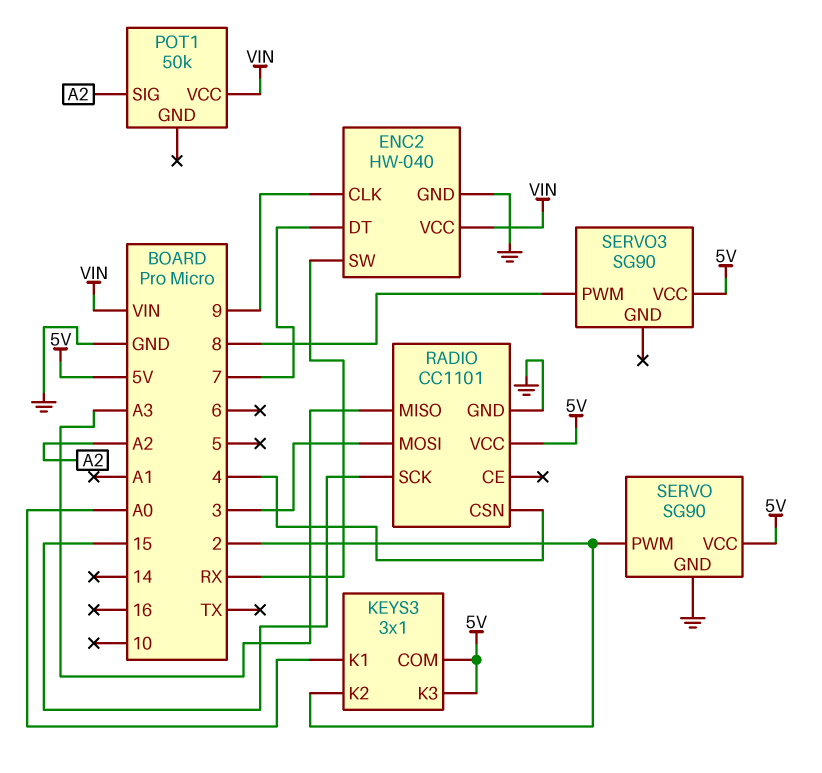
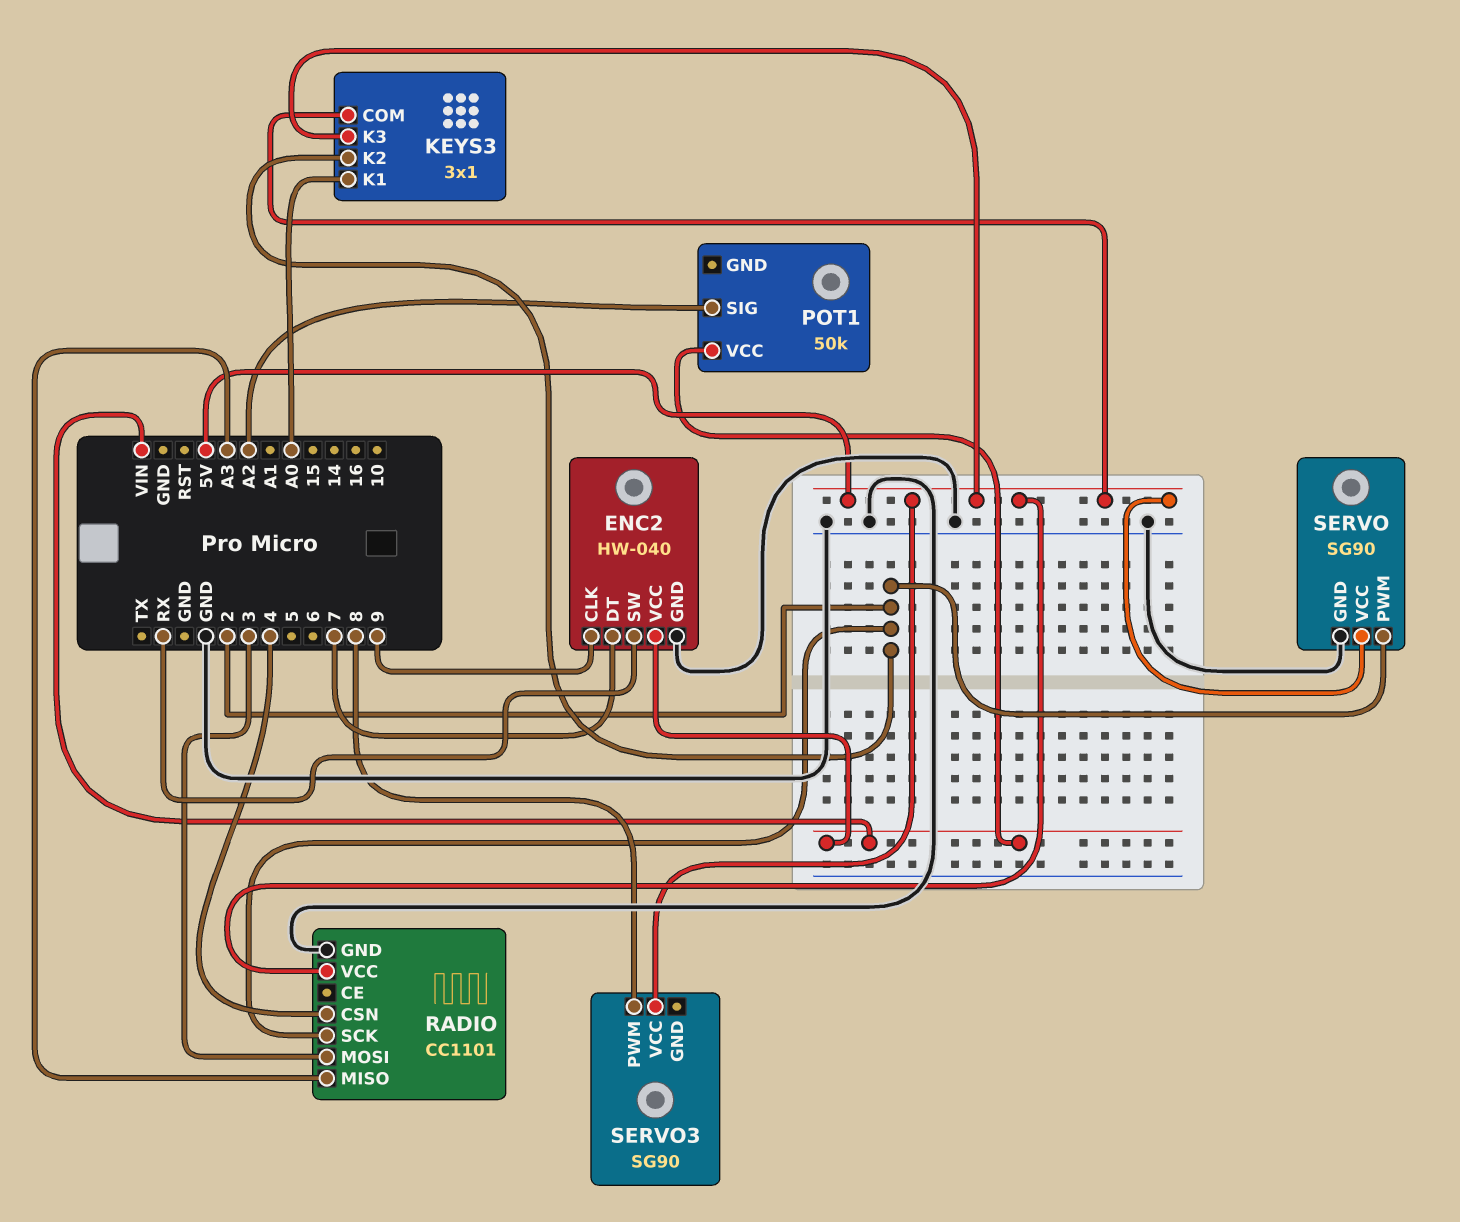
RADIO pin SCK: 15 -> 2

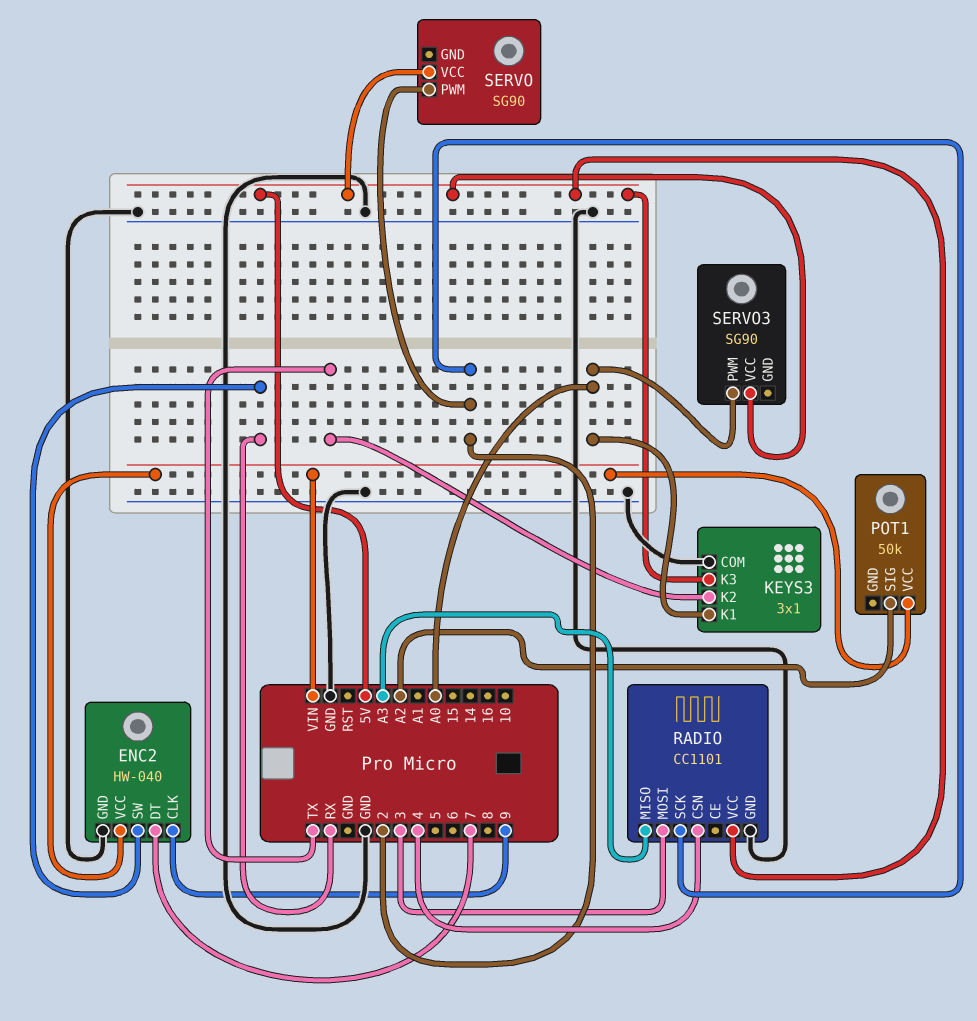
KEYS3 pin COM: 5V -> GND
KEYS3 pin K2: 2 -> TX
SERVO pin GND: GND -> none
SERVO3 pin PWM: 8 -> A0

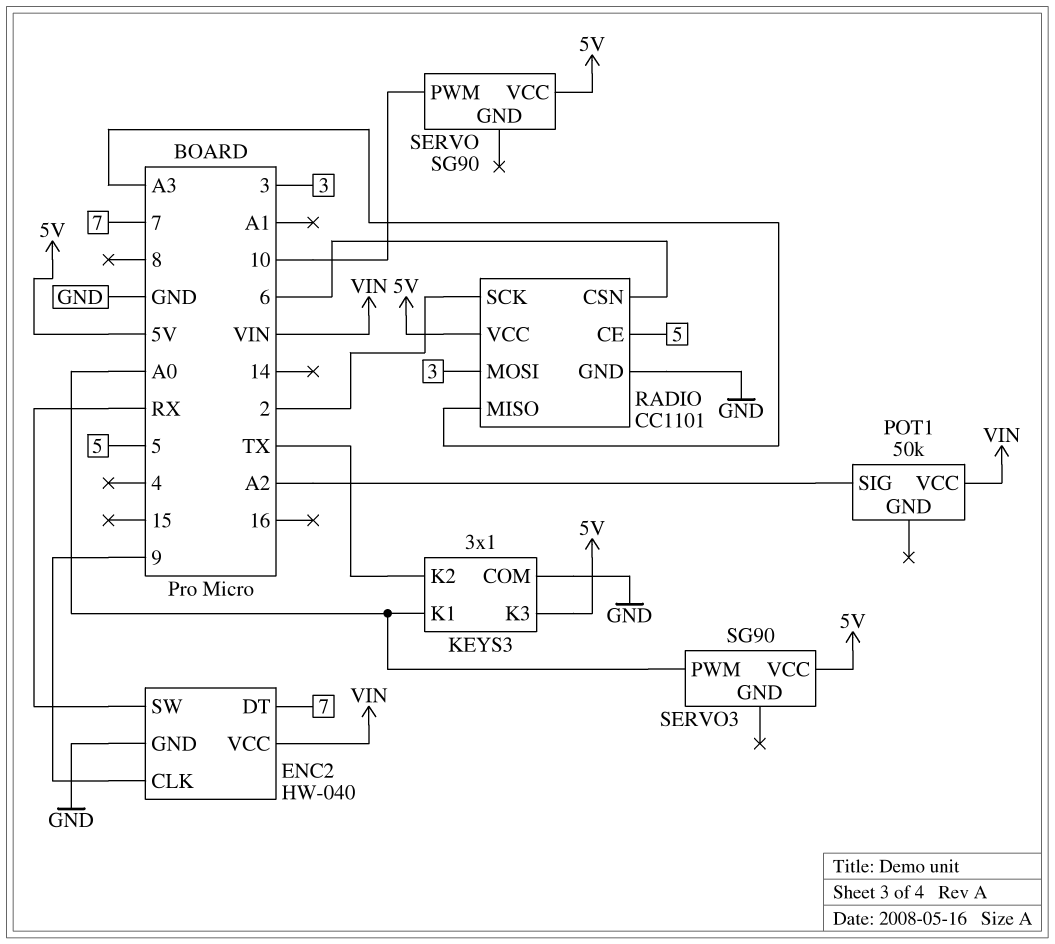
RADIO pin CE: none -> 5
RADIO pin CSN: 4 -> 6
SERVO pin PWM: 2 -> 10

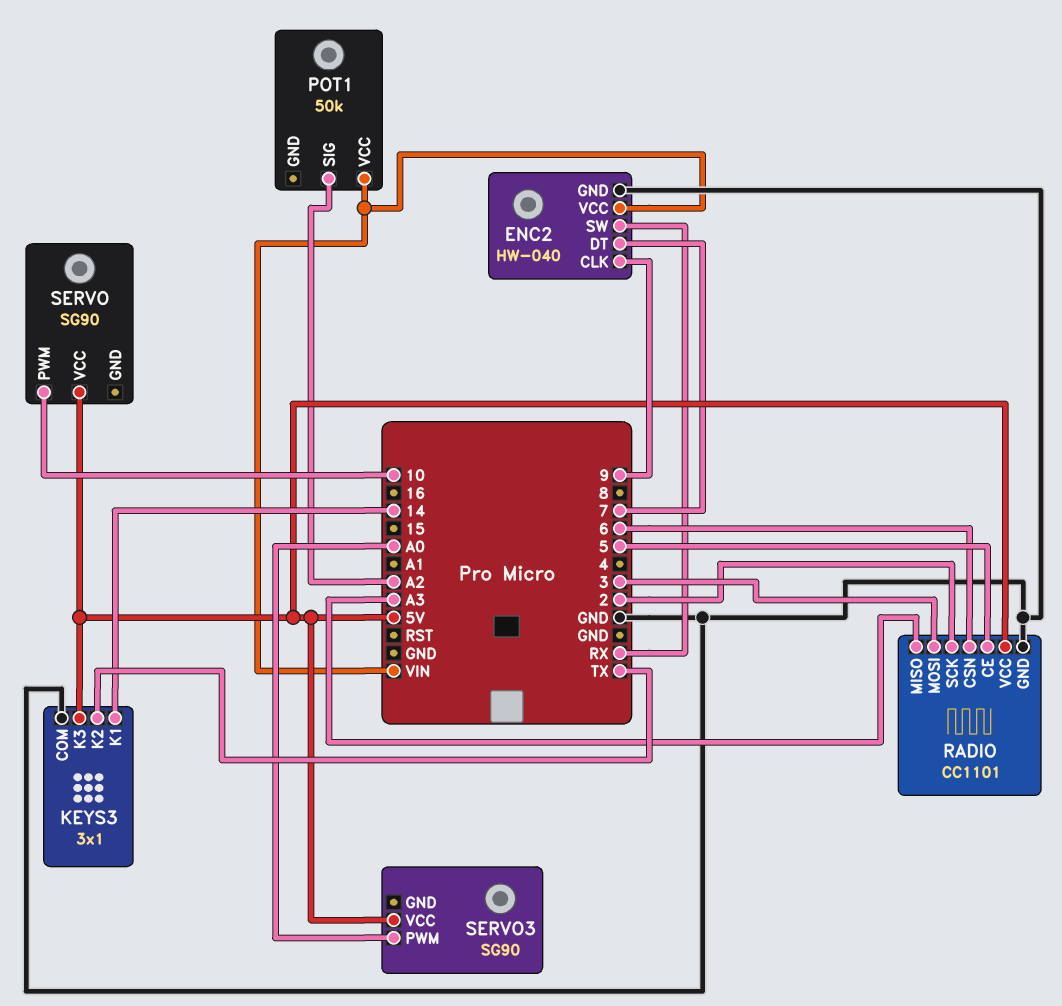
KEYS3 pin K1: A0 -> 14

